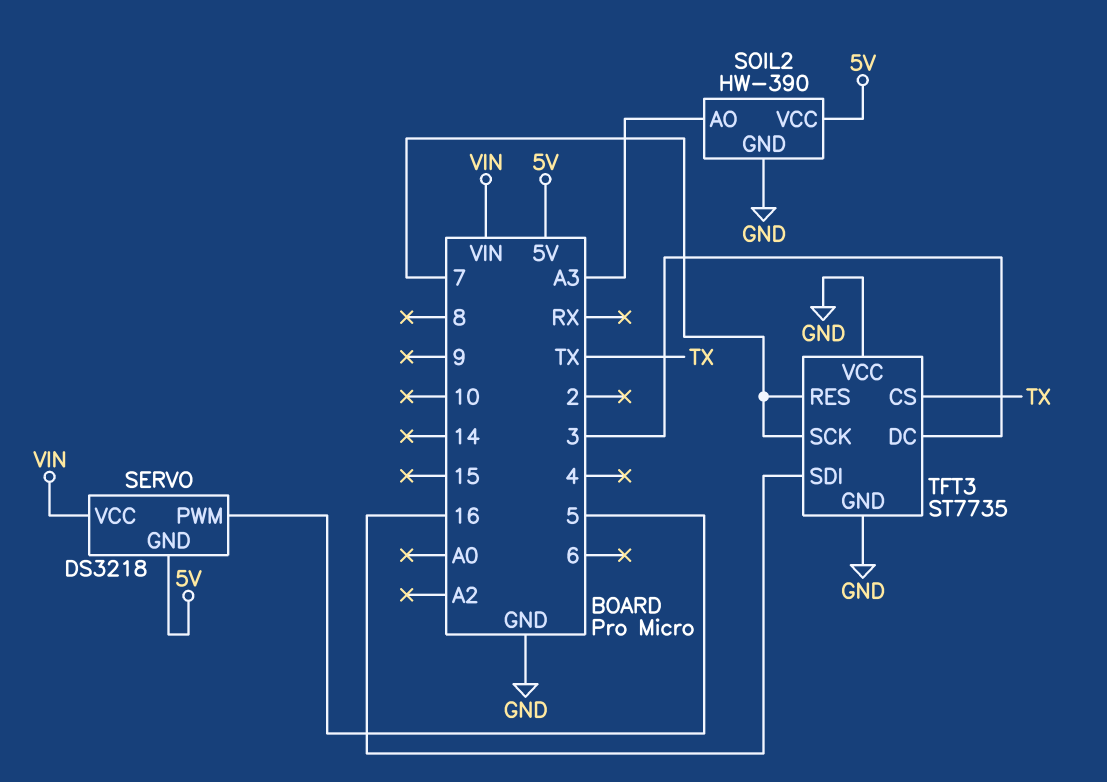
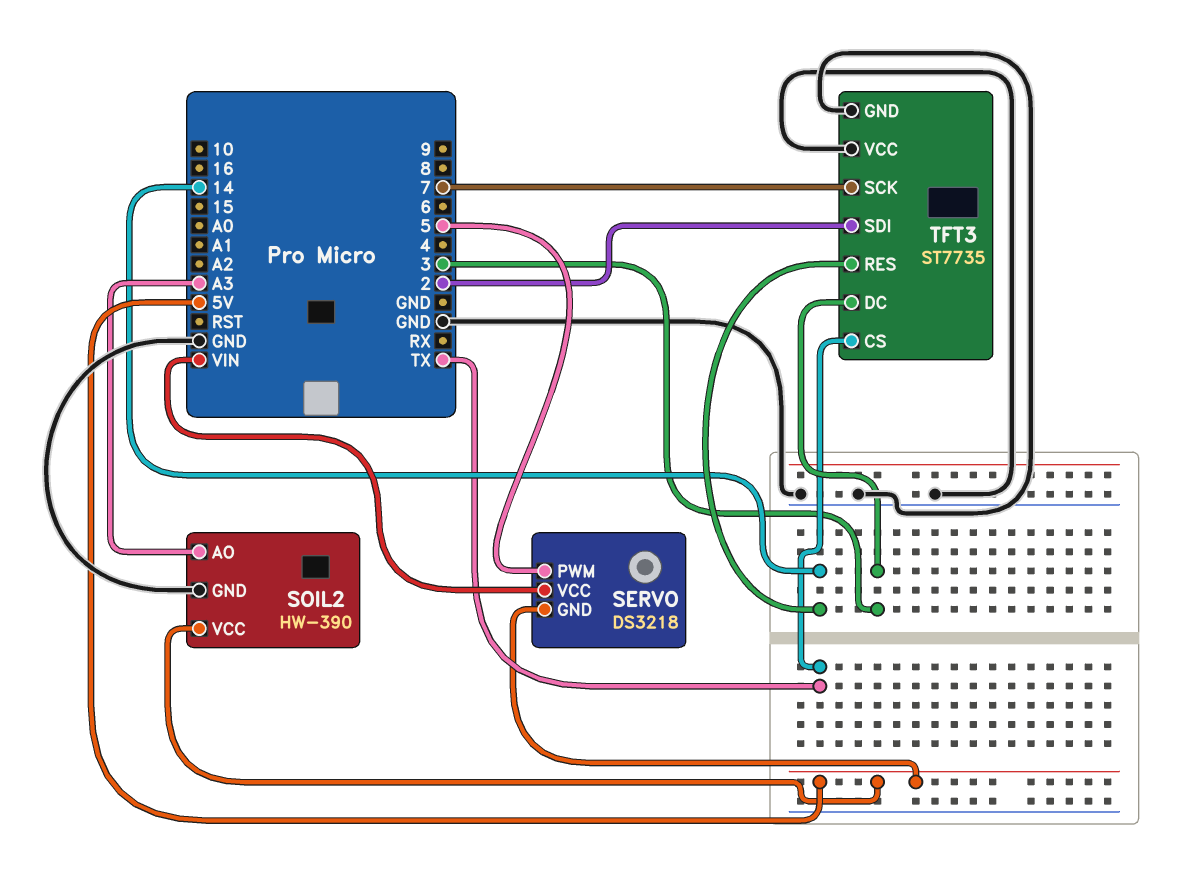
TFT3 pin RES: 7 -> 14
TFT3 pin SDI: 16 -> 2

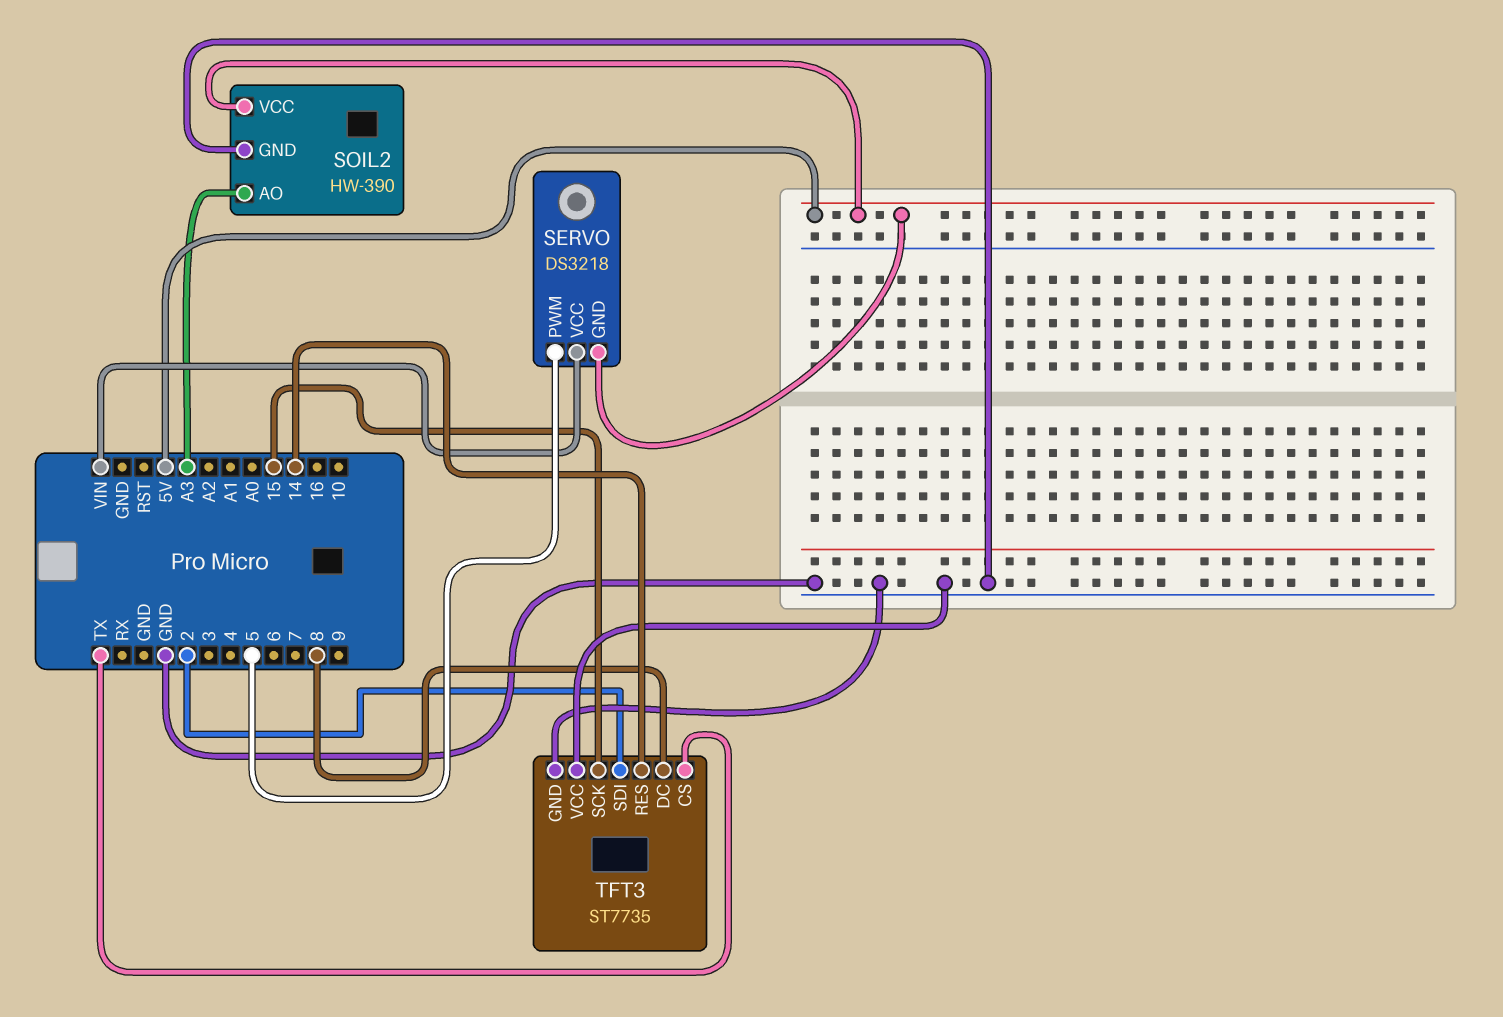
TFT3 pin DC: 3 -> 8
TFT3 pin SCK: 7 -> 15

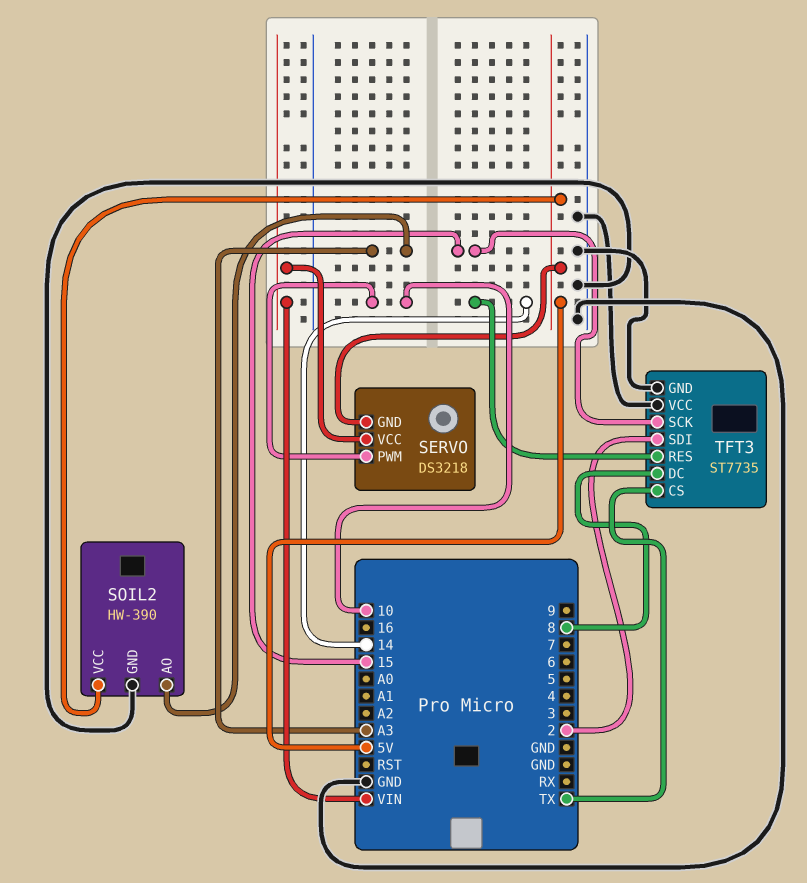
SERVO pin PWM: 5 -> 10

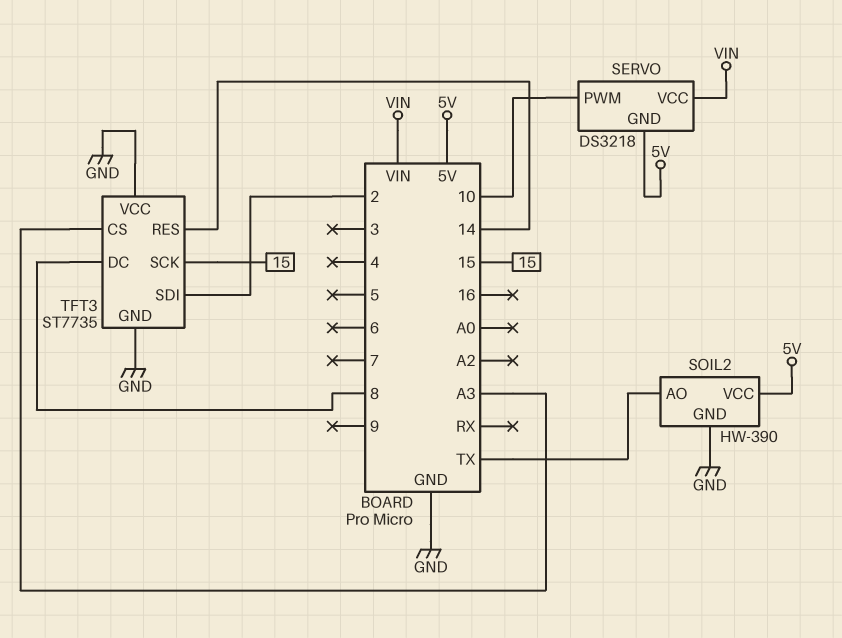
SOIL2 pin AO: A3 -> TX
TFT3 pin CS: TX -> A3

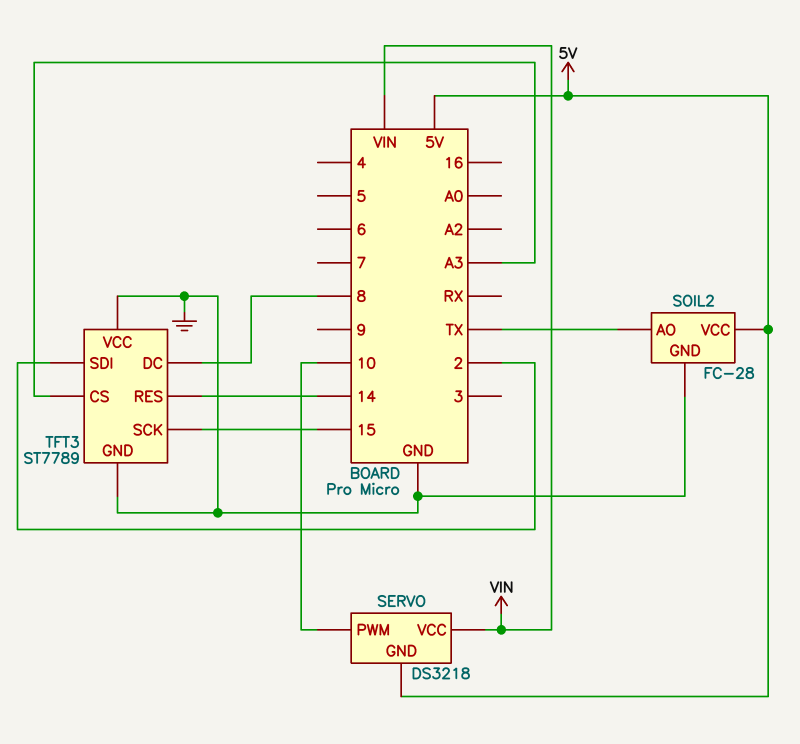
SOIL2: HW-390 -> FC-28
TFT3: ST7735 -> ST7789

